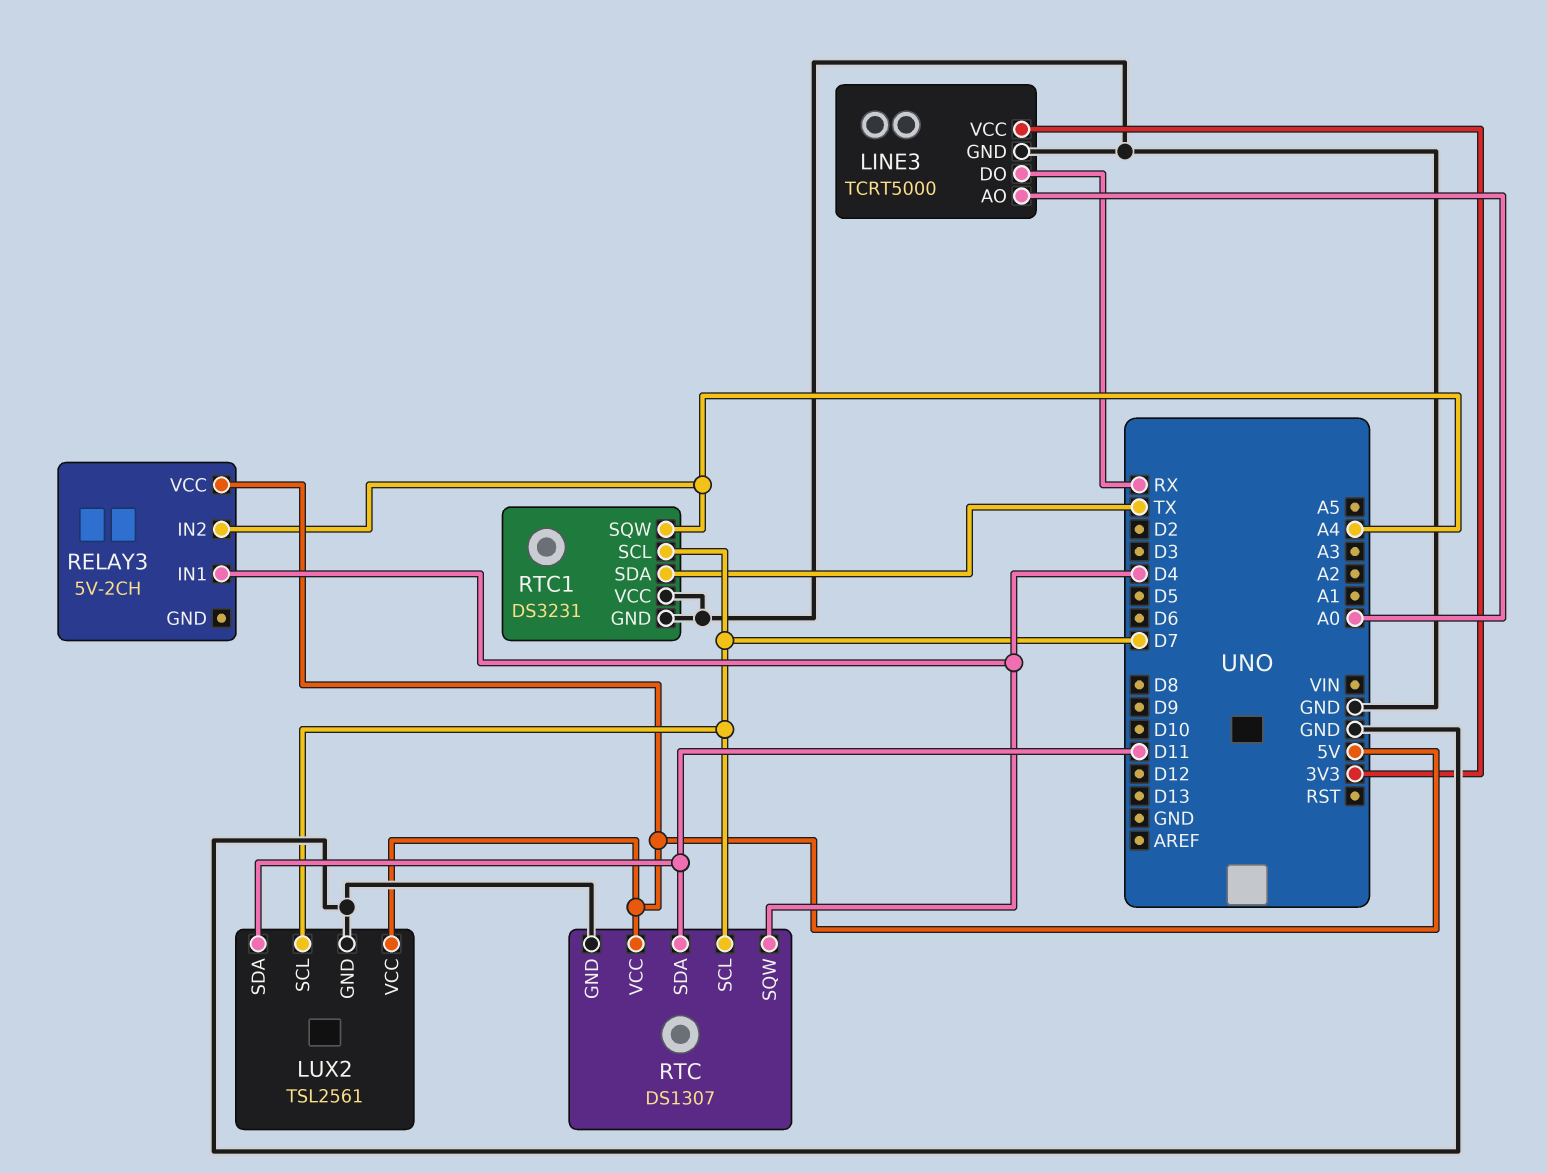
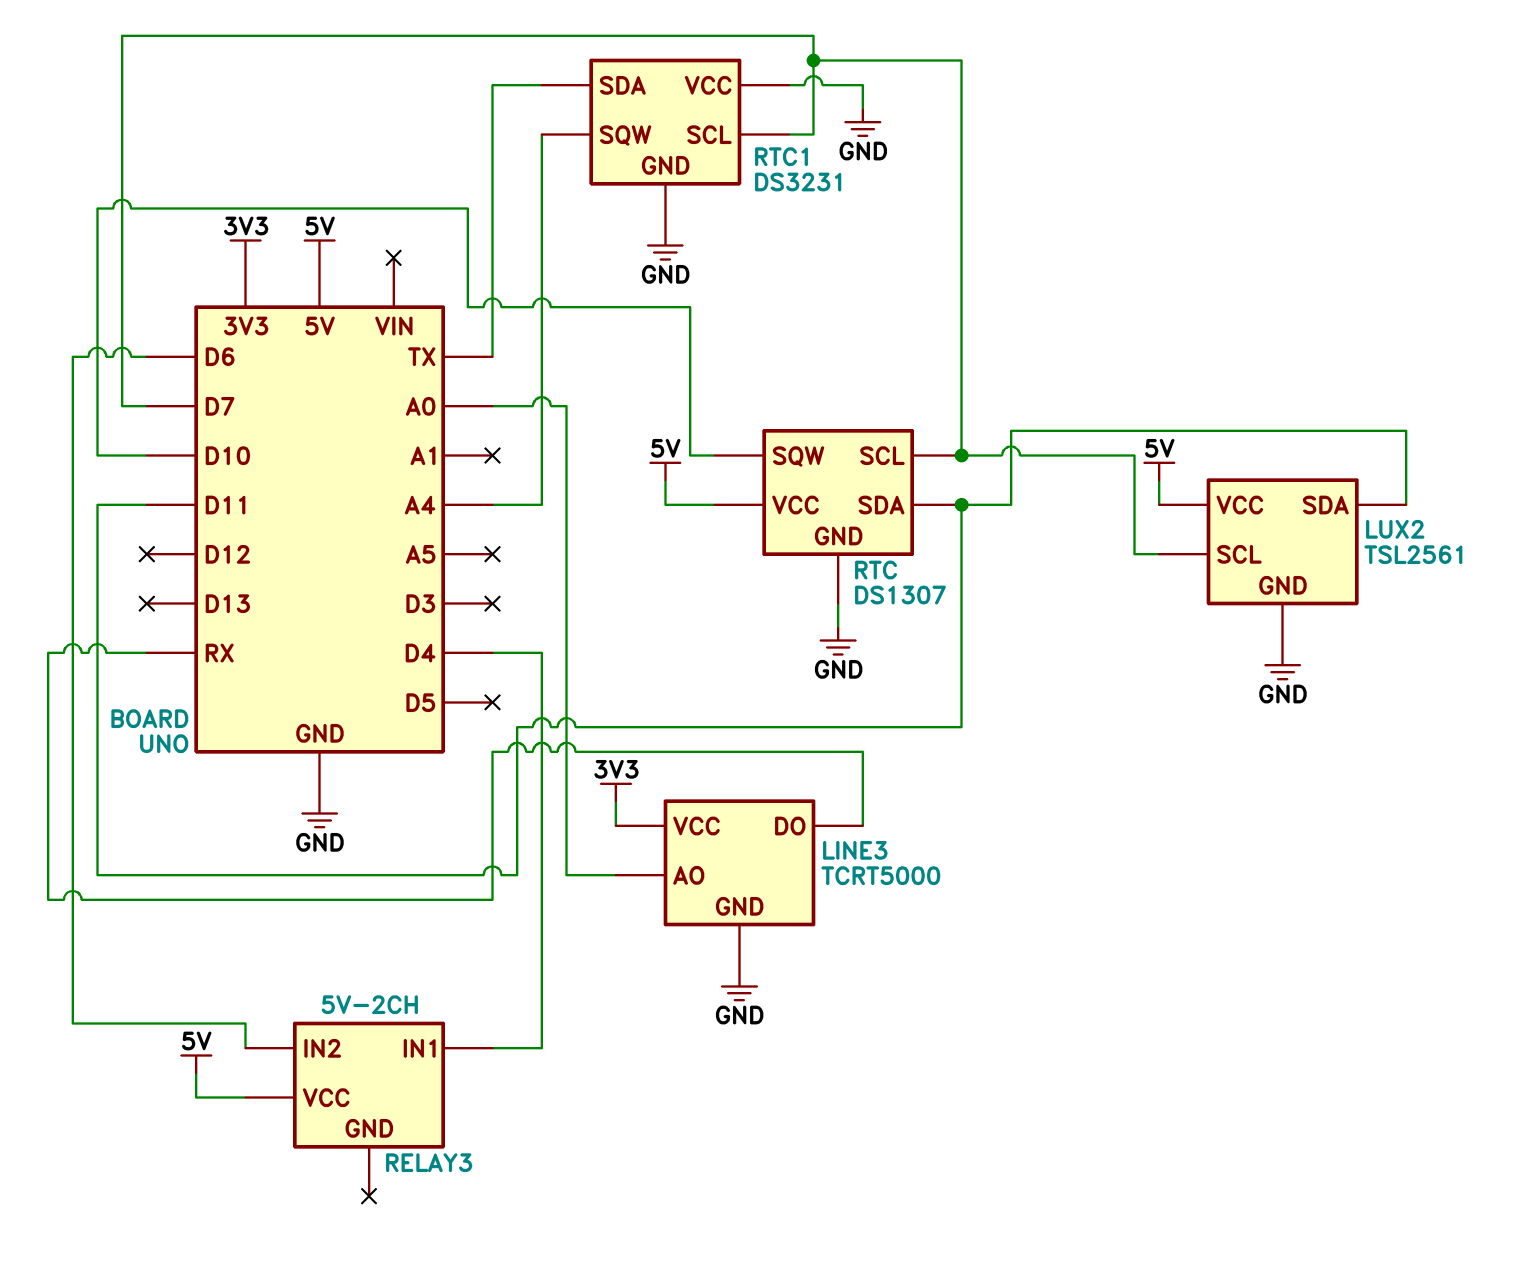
RELAY3 pin IN2: A4 -> D6
RTC pin SQW: D4 -> D10

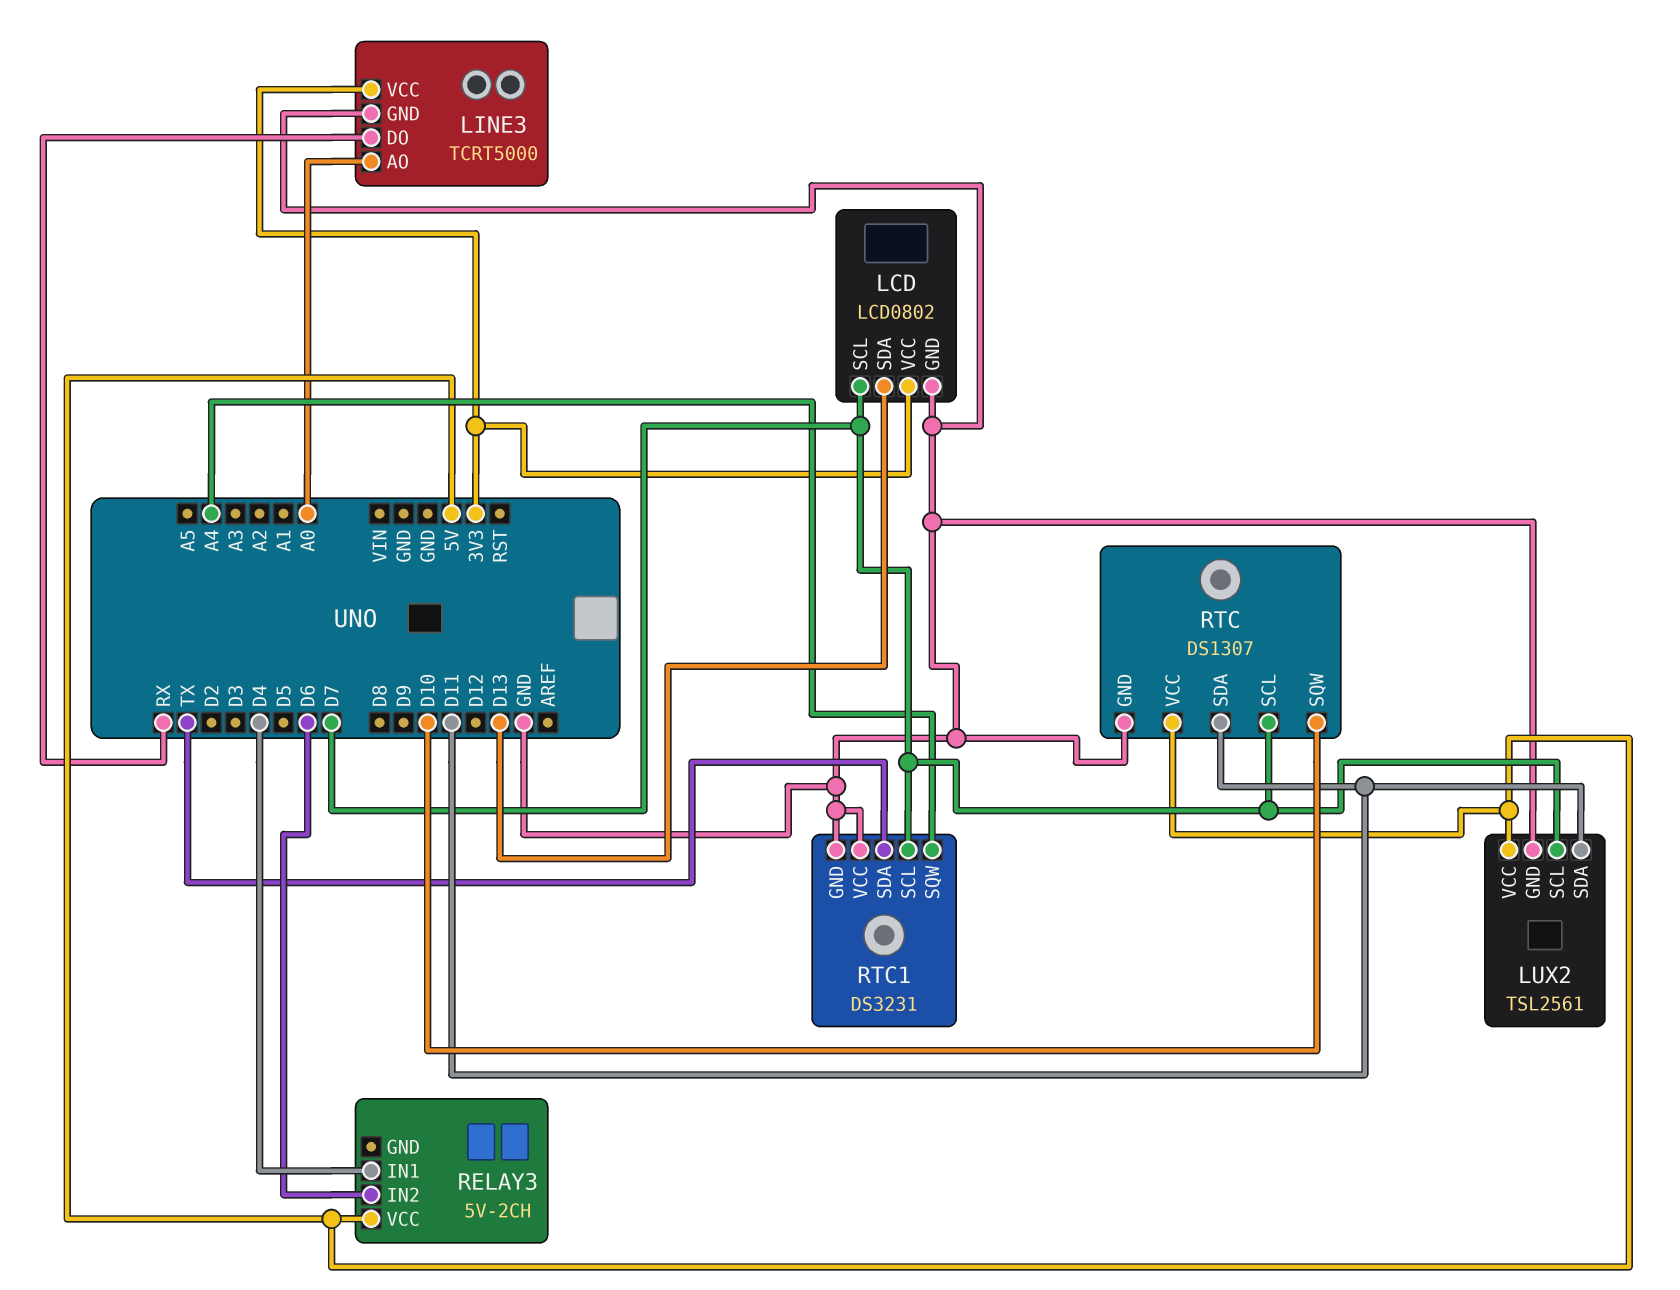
LCD: none -> LCD0802
LCD pin GND: none -> GND
LCD pin SCL: none -> D7
LCD pin SDA: none -> D13
LCD pin VCC: none -> 3V3

